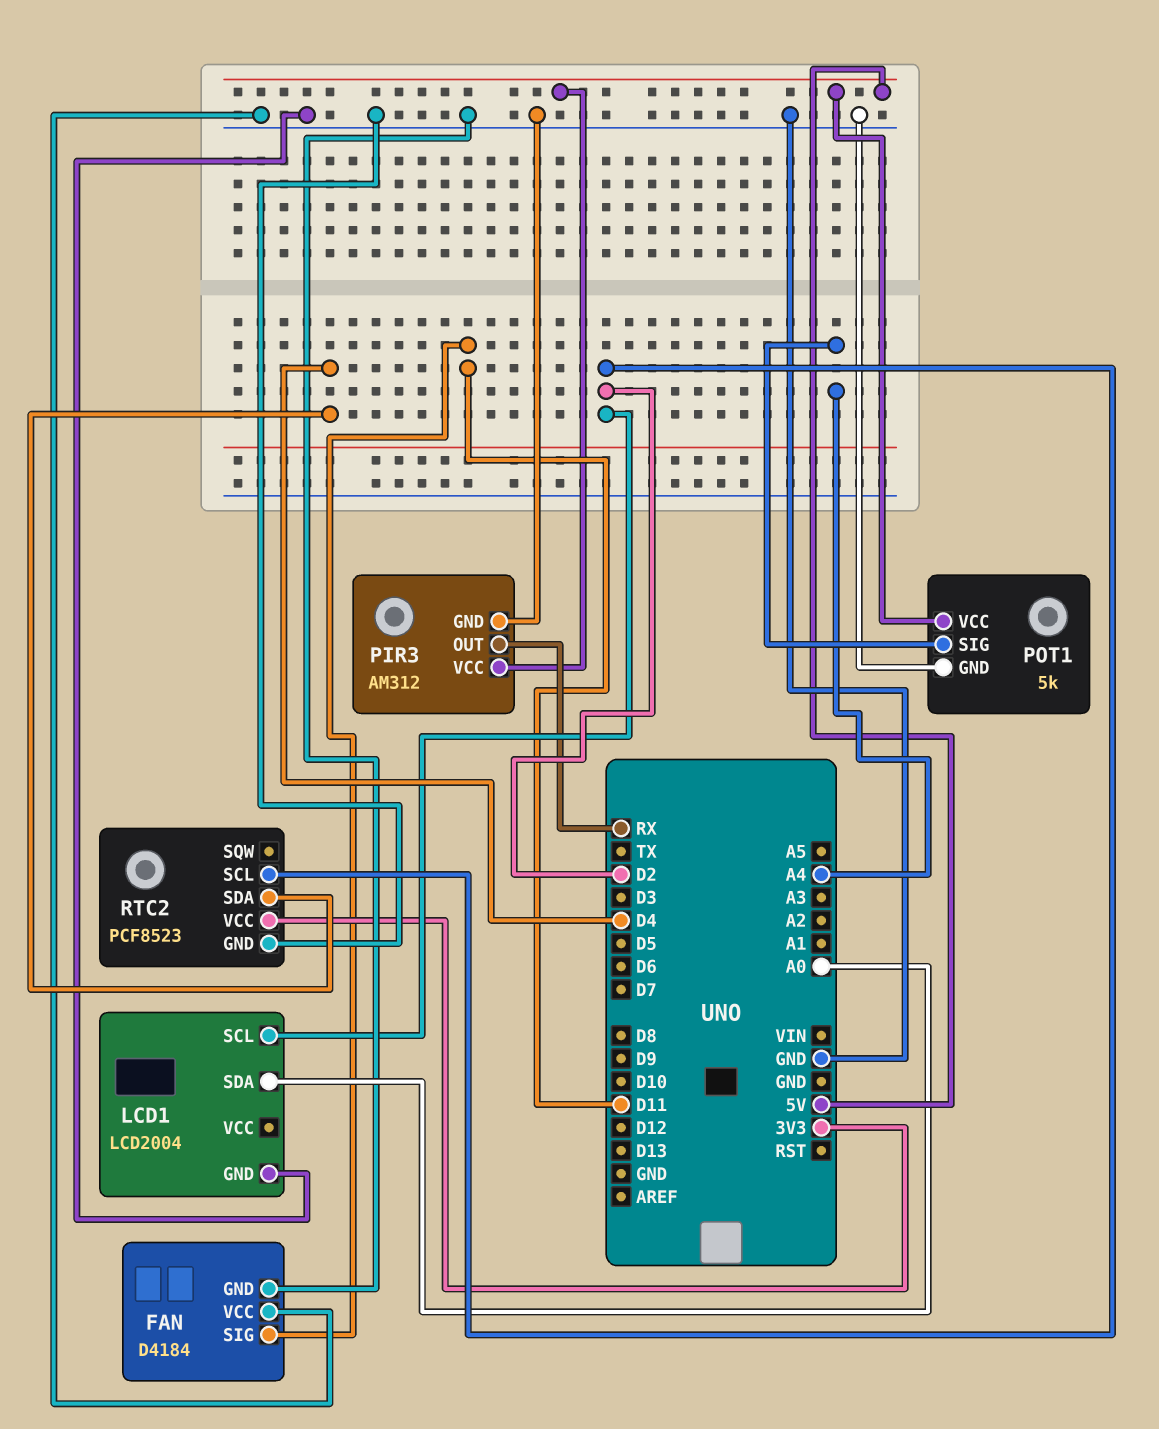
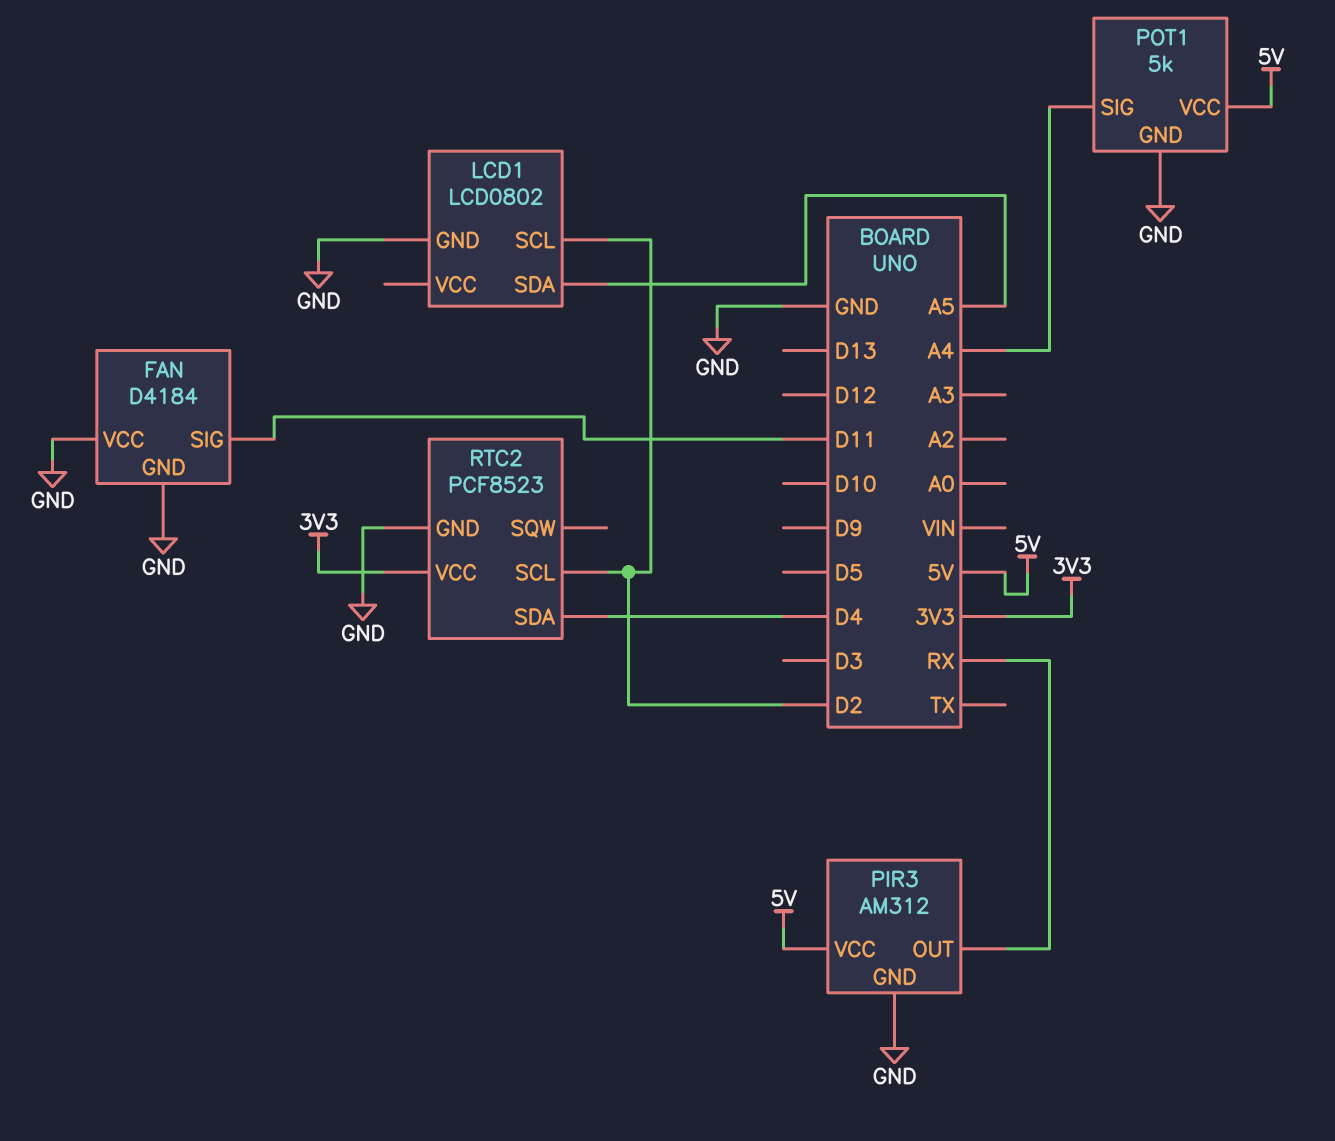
LCD1: LCD2004 -> LCD0802
LCD1 pin SDA: A0 -> A5

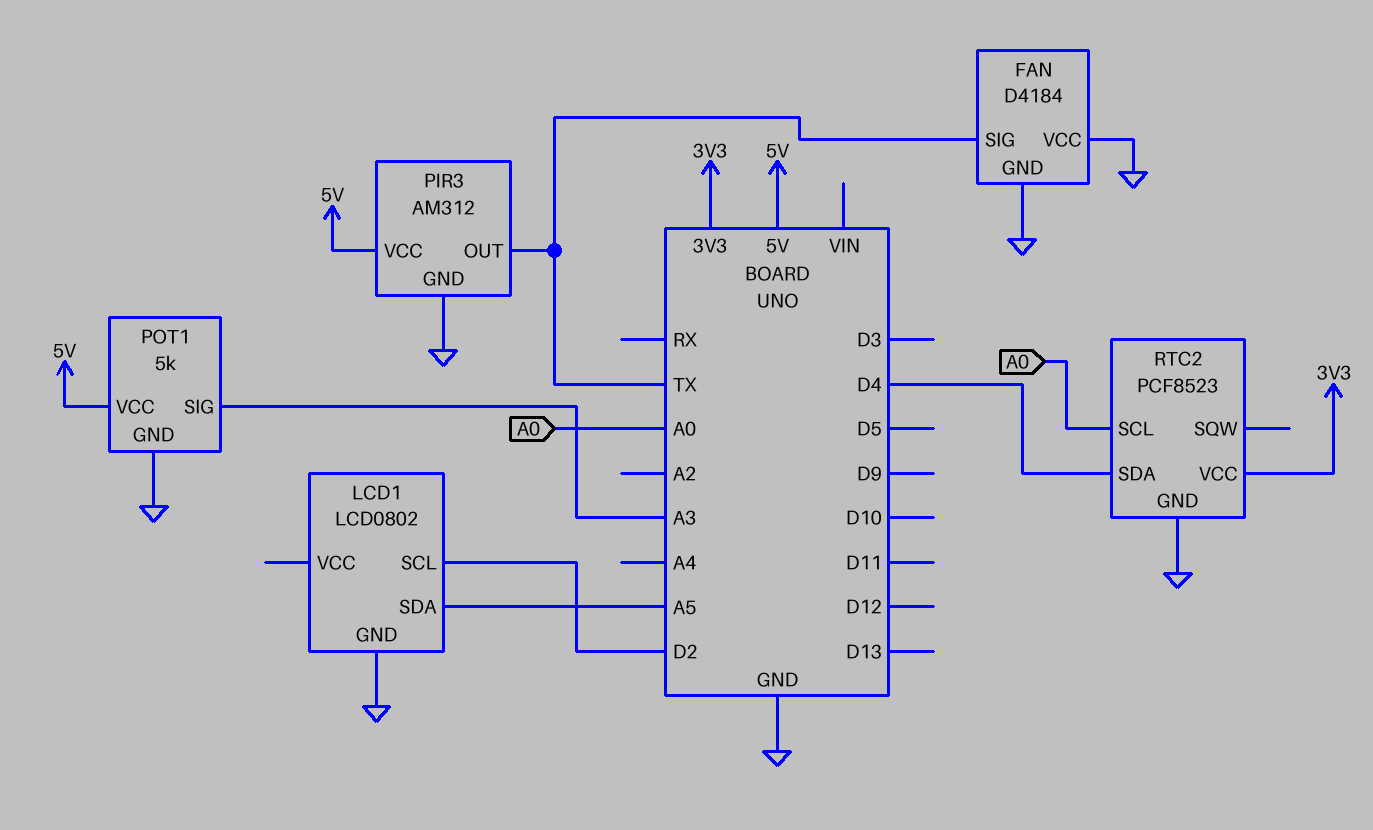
FAN pin SIG: D11 -> TX
PIR3 pin OUT: RX -> TX
POT1 pin SIG: A4 -> A3
RTC2 pin SCL: D2 -> A0

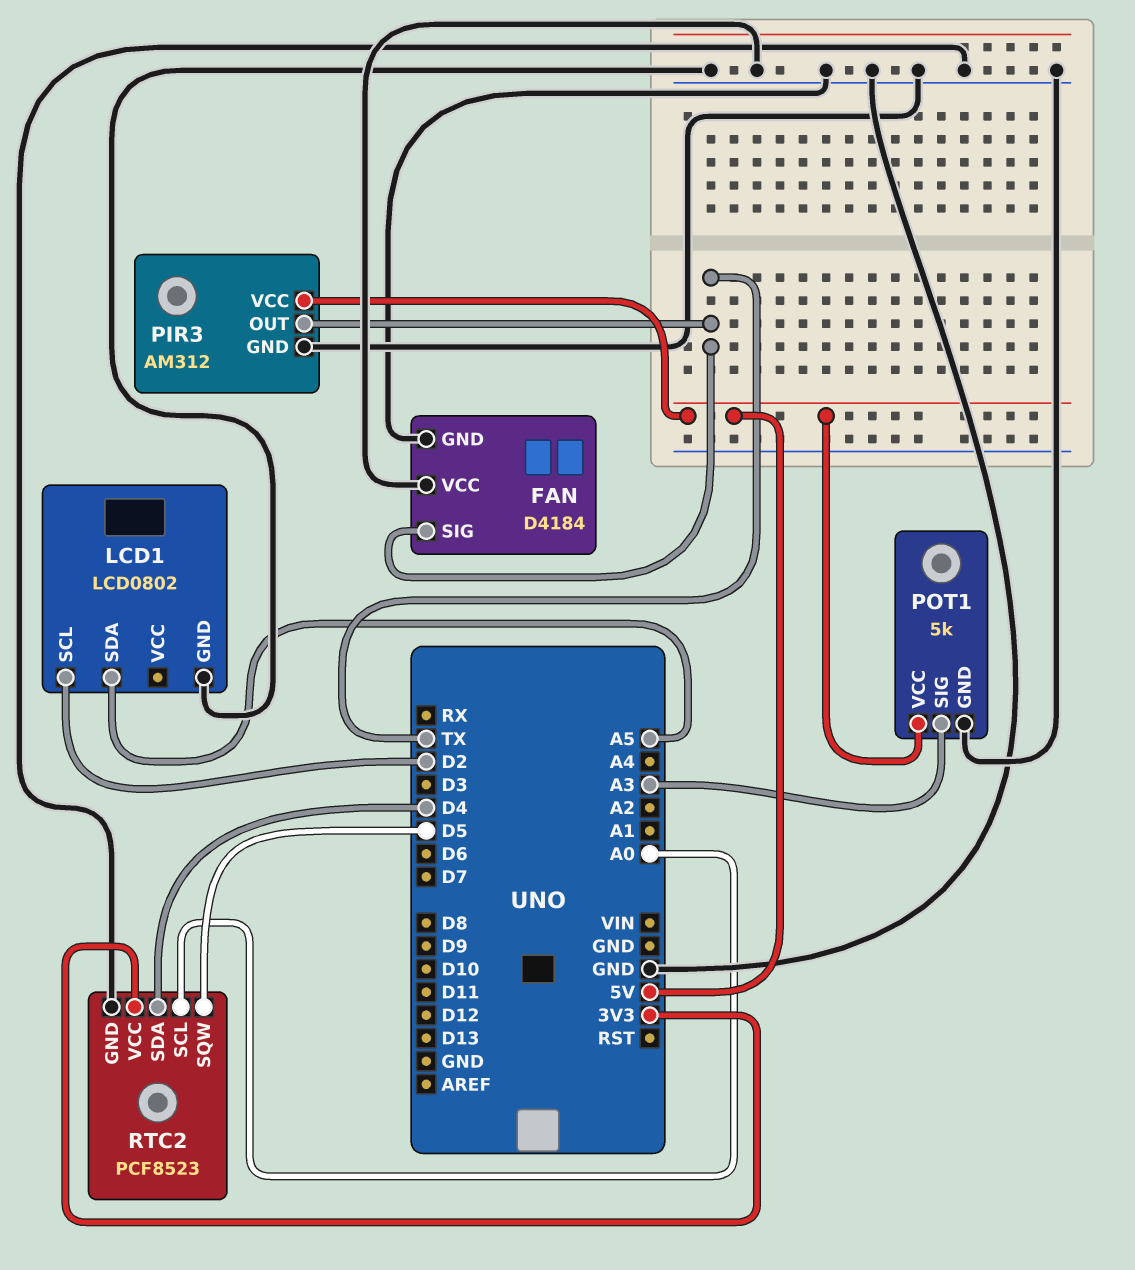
RTC2 pin SQW: none -> D5

